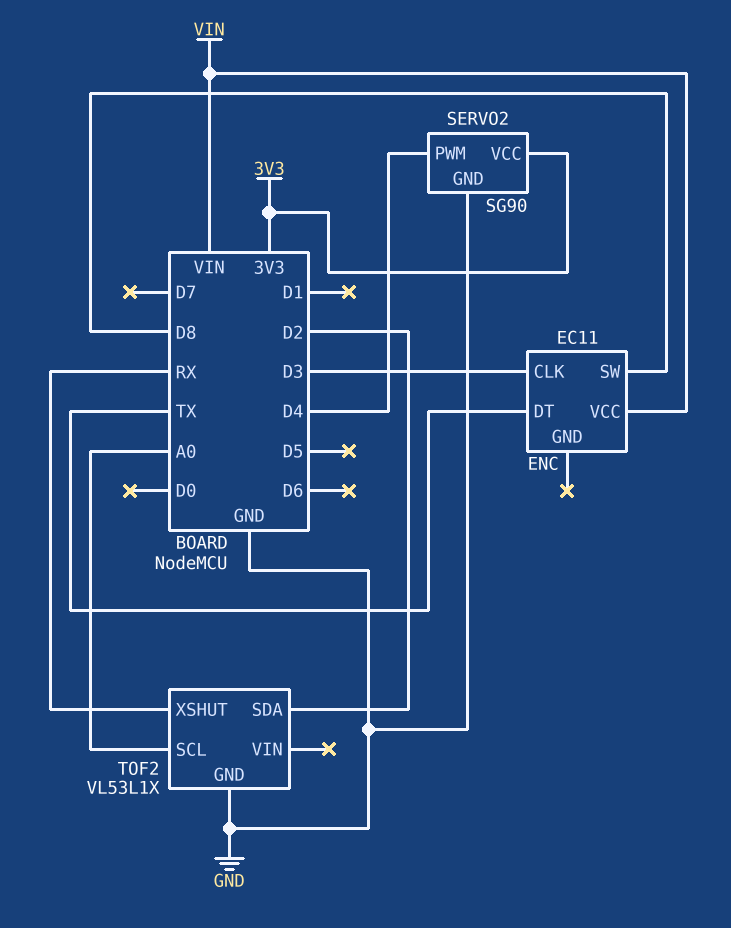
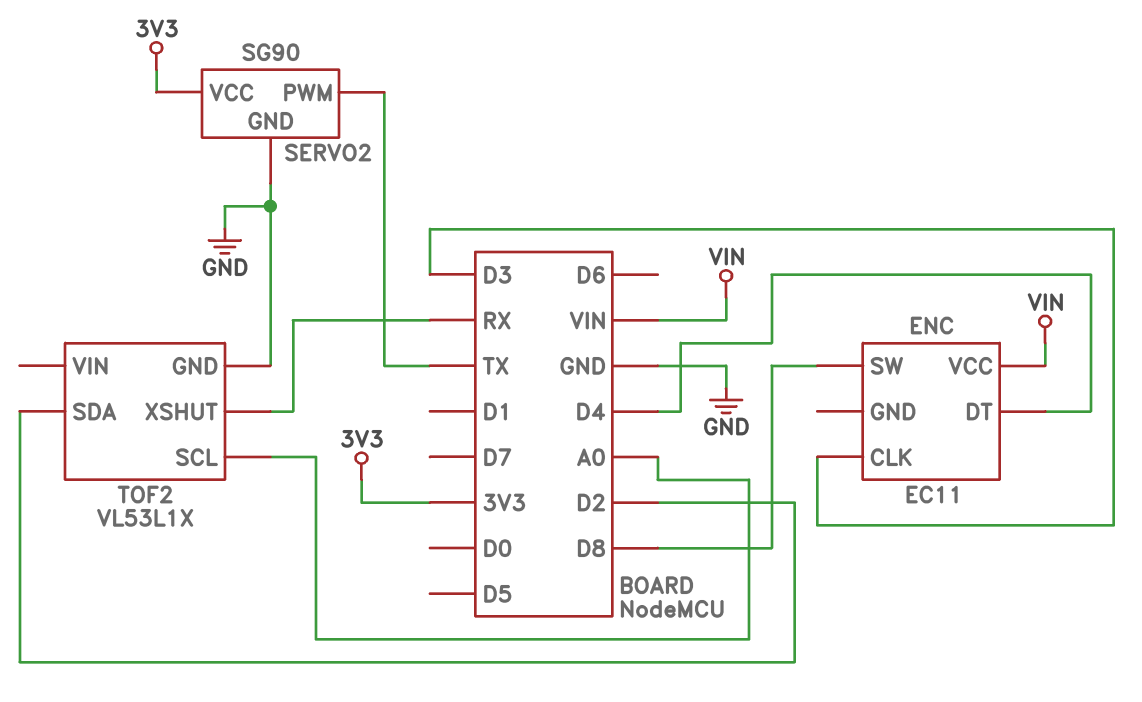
ENC pin DT: TX -> D4
SERVO2 pin PWM: D4 -> TX

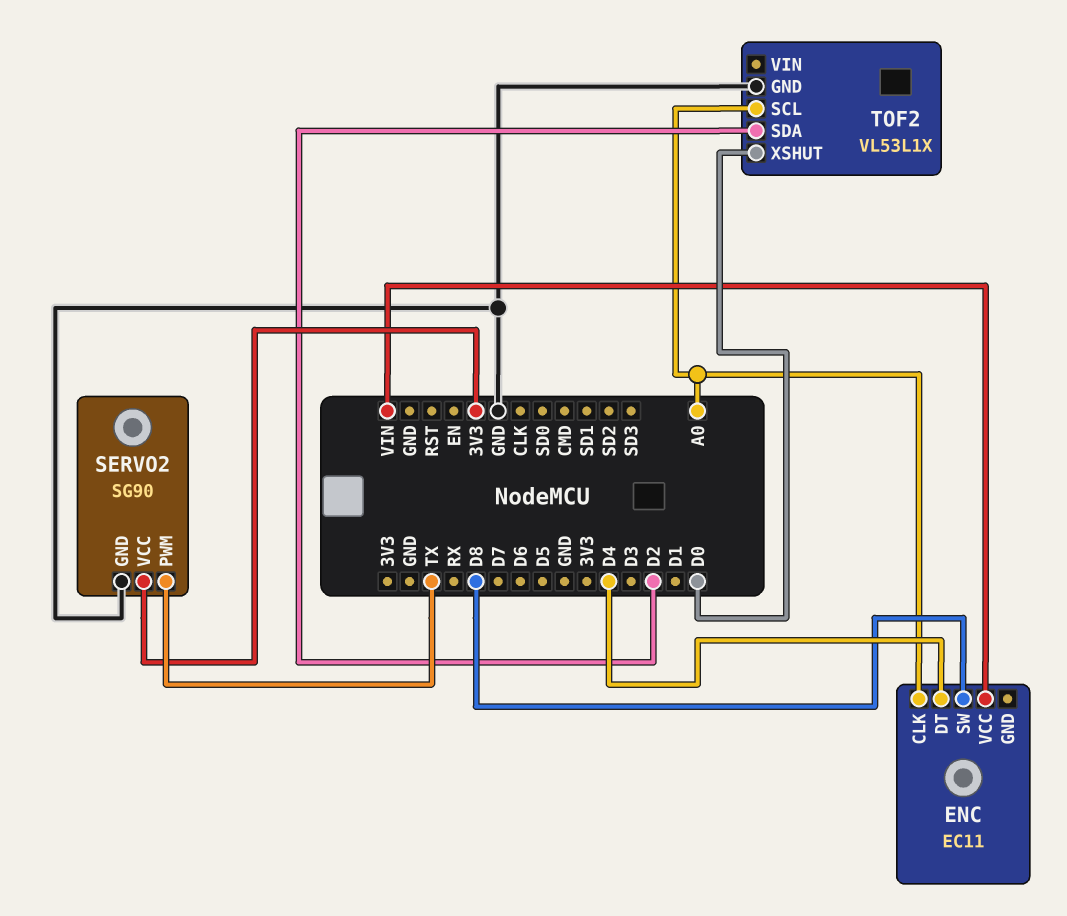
ENC pin CLK: D3 -> A0
TOF2 pin XSHUT: RX -> D0

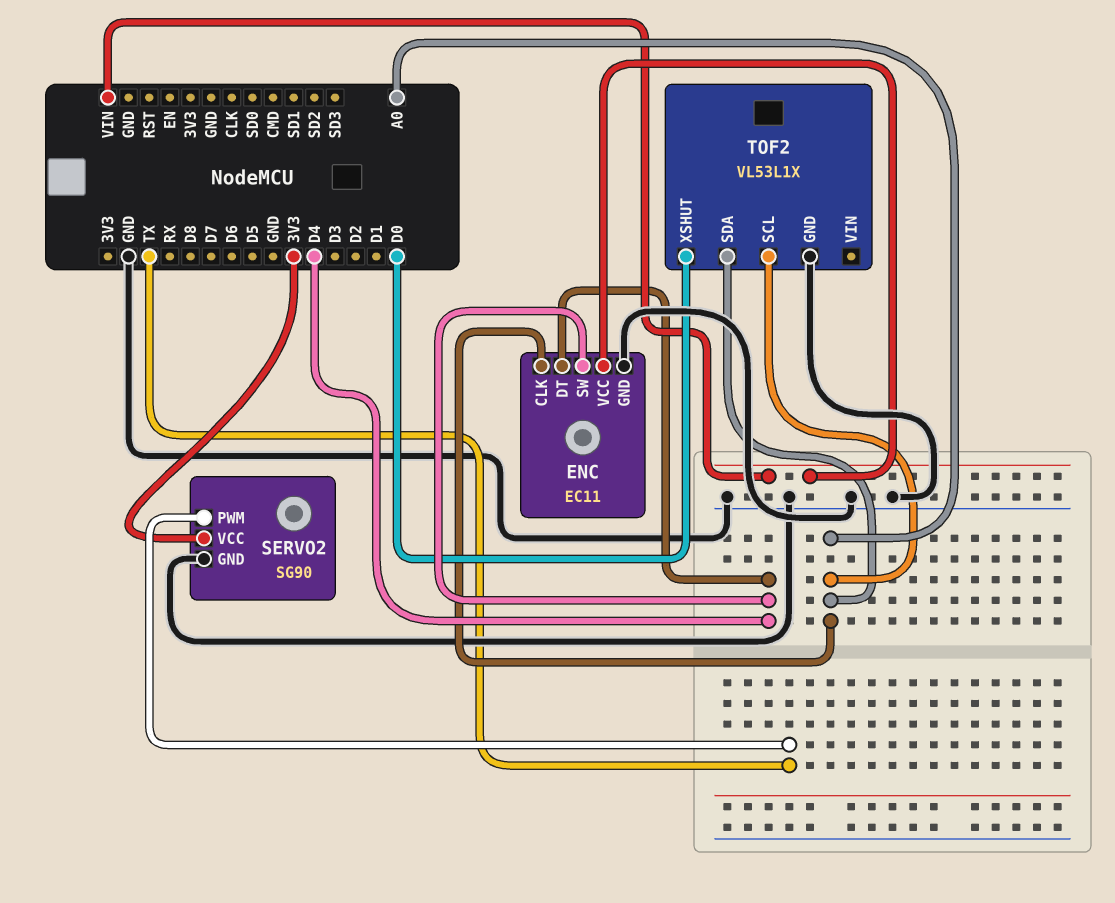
ENC pin GND: none -> GND
ENC pin SW: D8 -> D4
TOF2 pin SDA: D2 -> A0

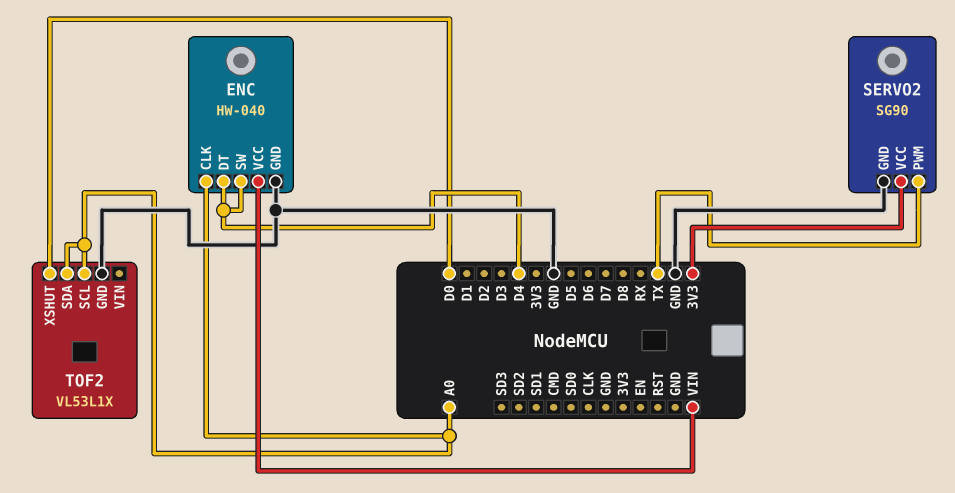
ENC: EC11 -> HW-040

